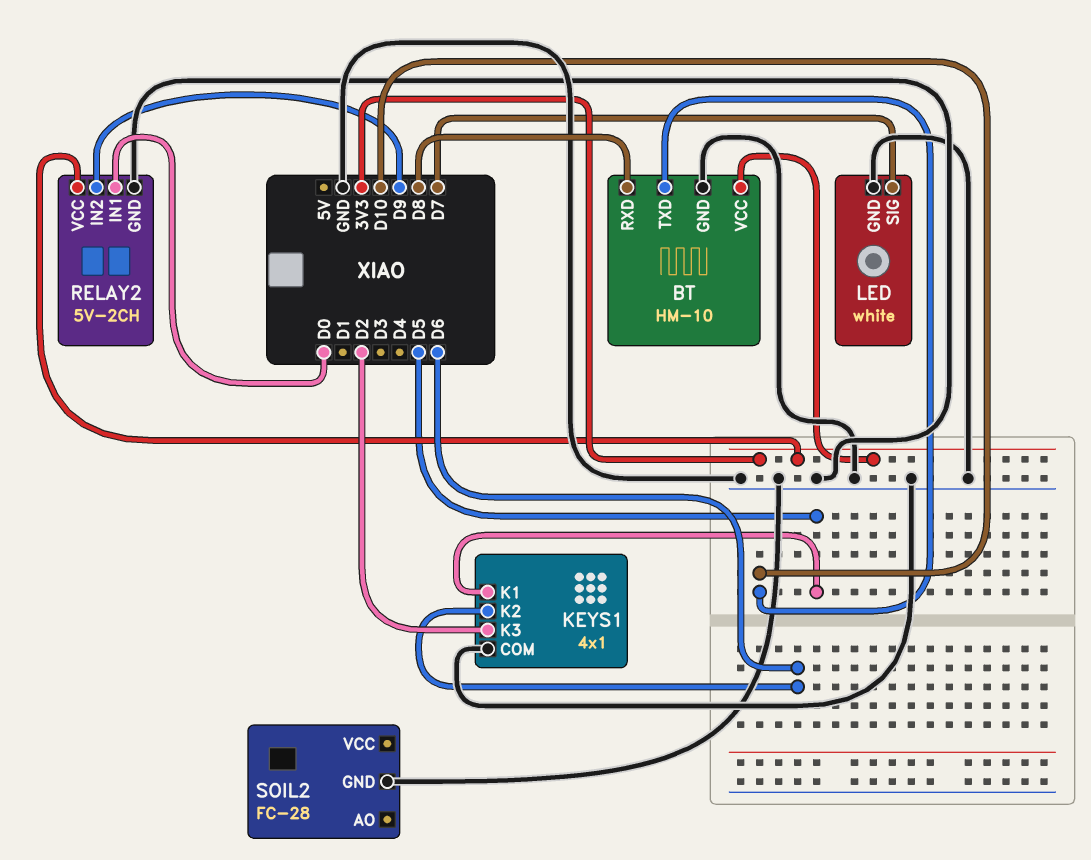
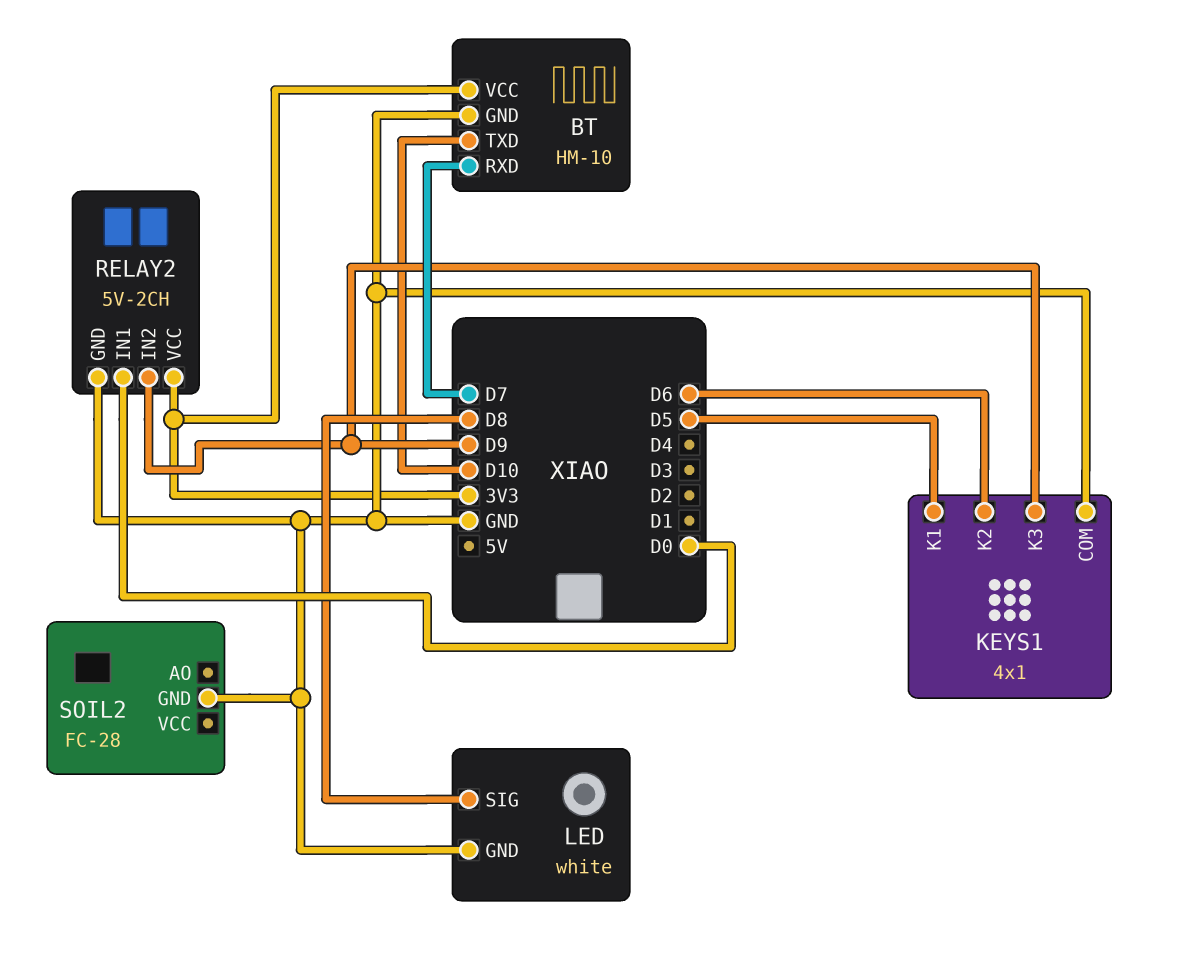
BT pin RXD: D8 -> D7
KEYS1 pin K3: D2 -> D9
LED pin SIG: D7 -> D8

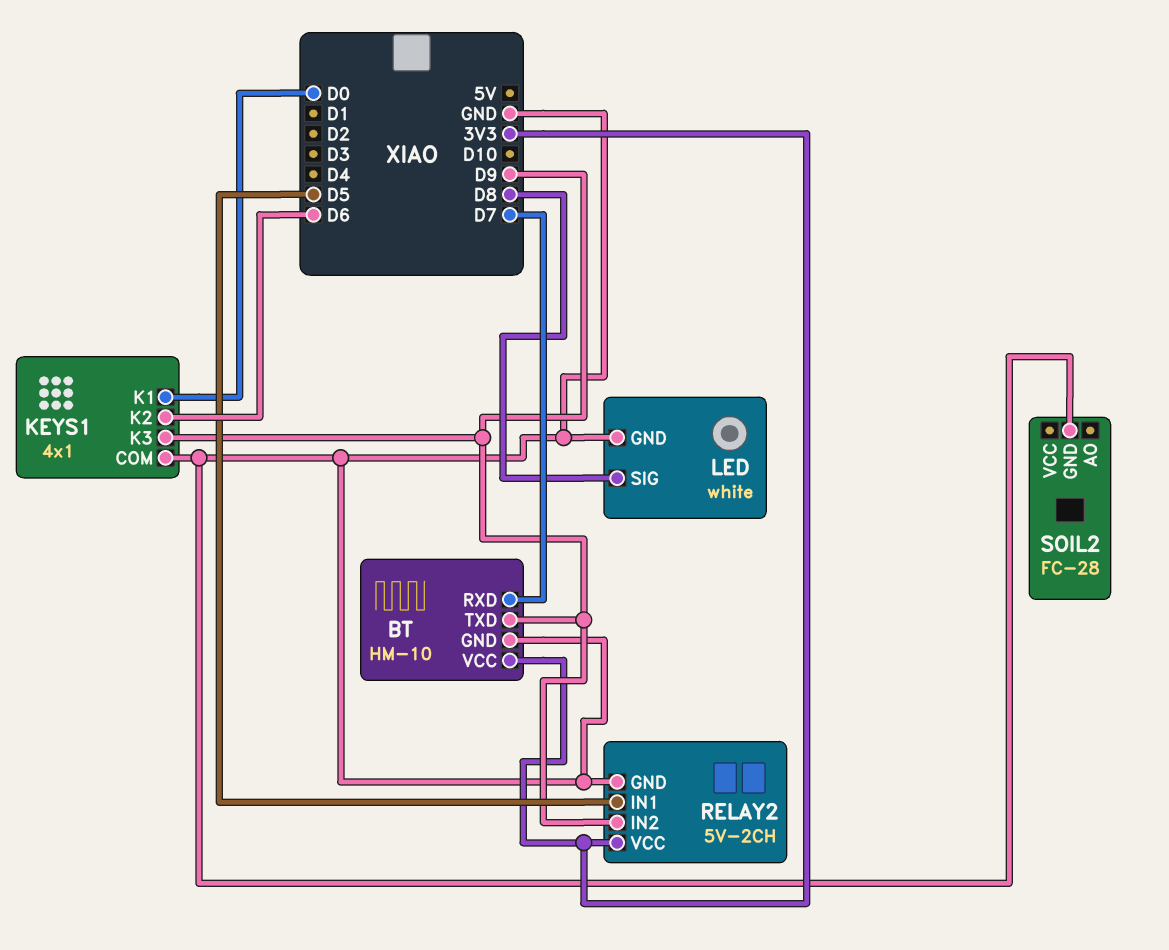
BT pin TXD: D10 -> D9
KEYS1 pin K1: D5 -> D0
RELAY2 pin IN1: D0 -> D5

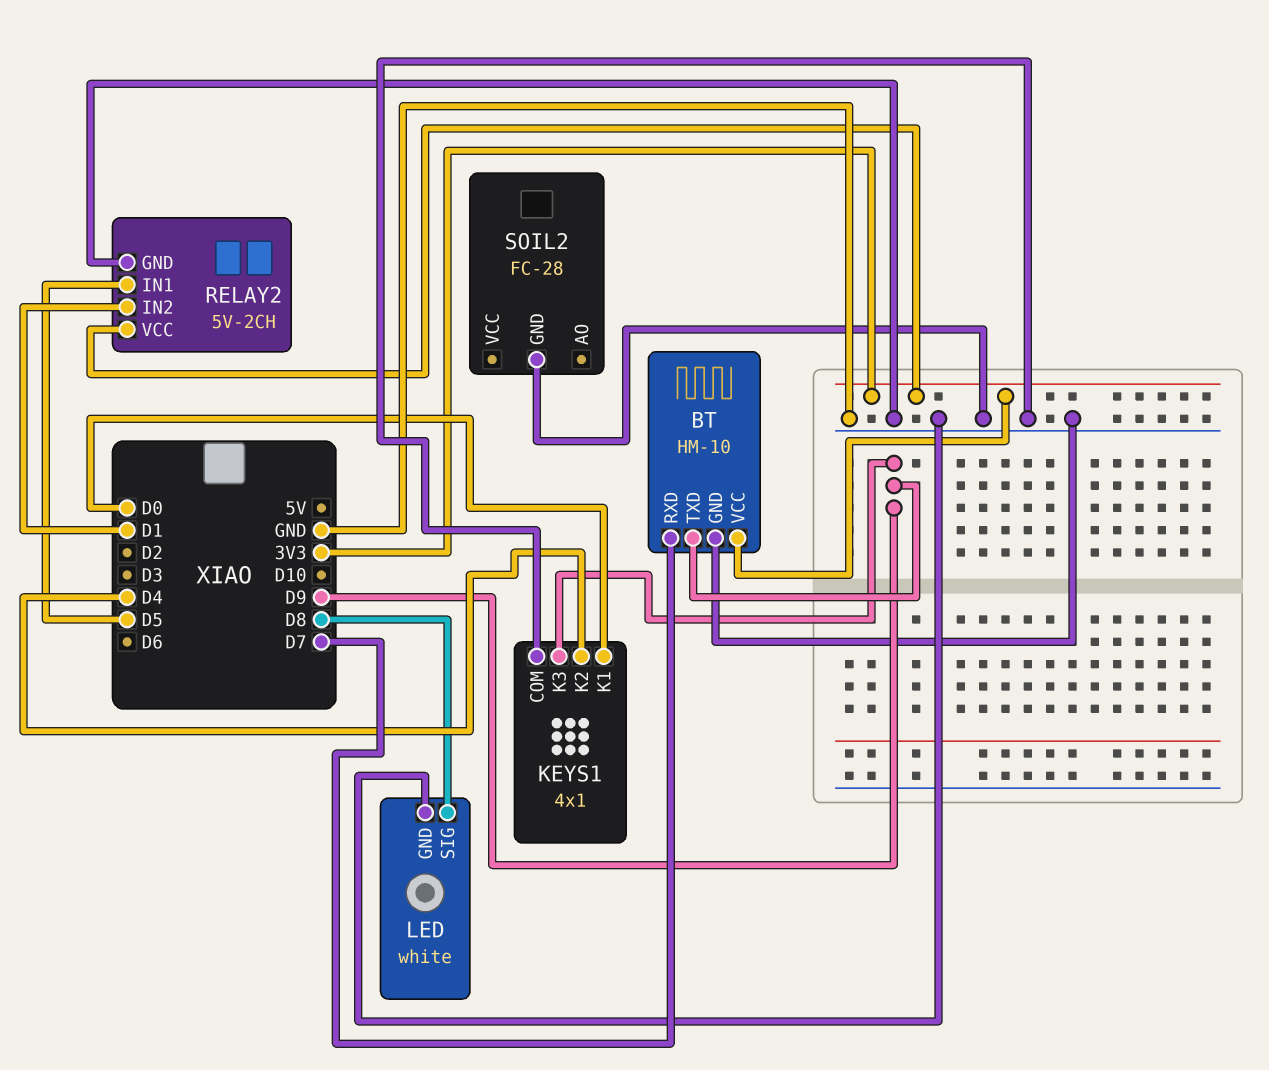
KEYS1 pin K2: D6 -> D4
RELAY2 pin IN2: D9 -> D1

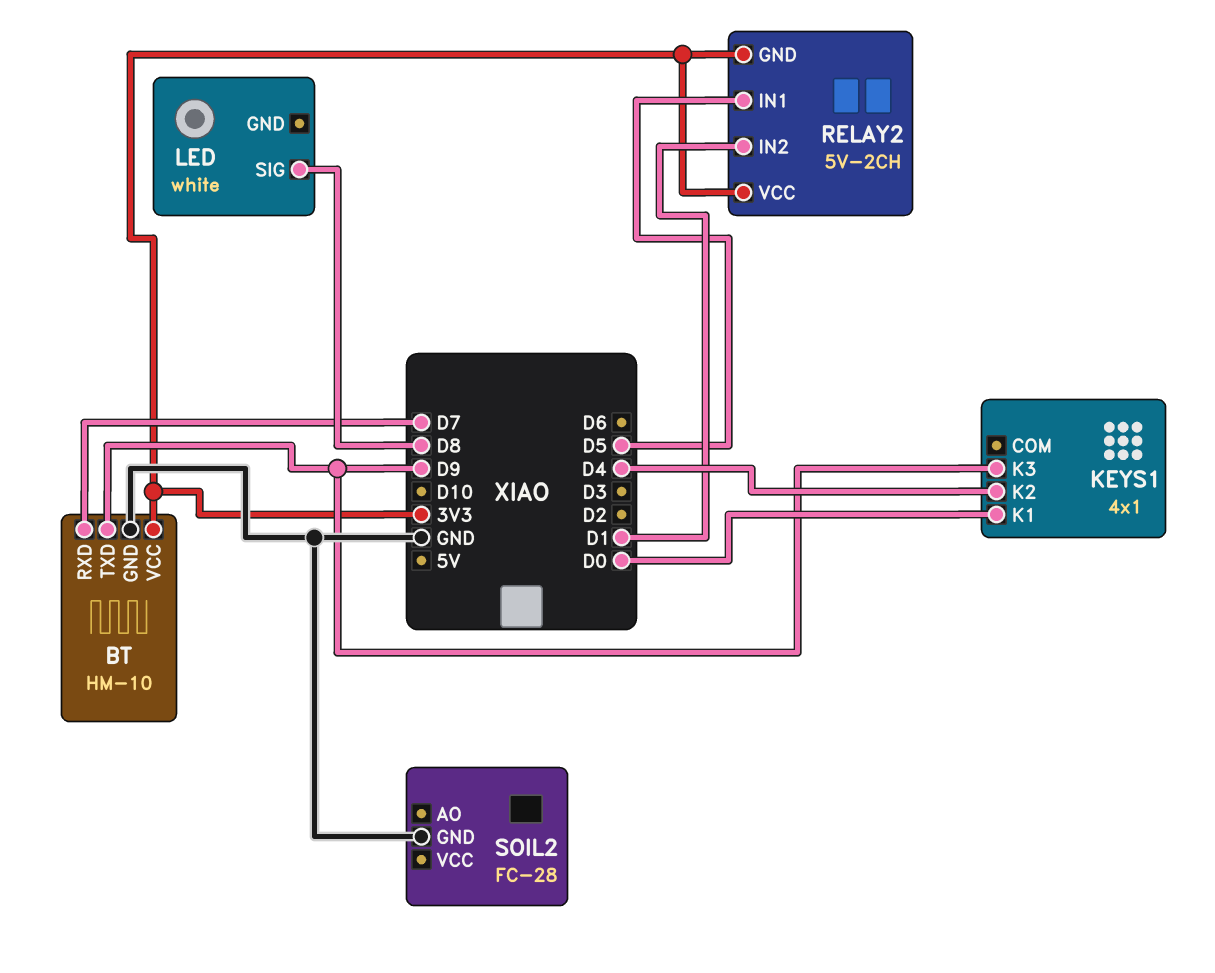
KEYS1 pin COM: GND -> none
LED pin GND: GND -> none
RELAY2 pin GND: GND -> 3V3

